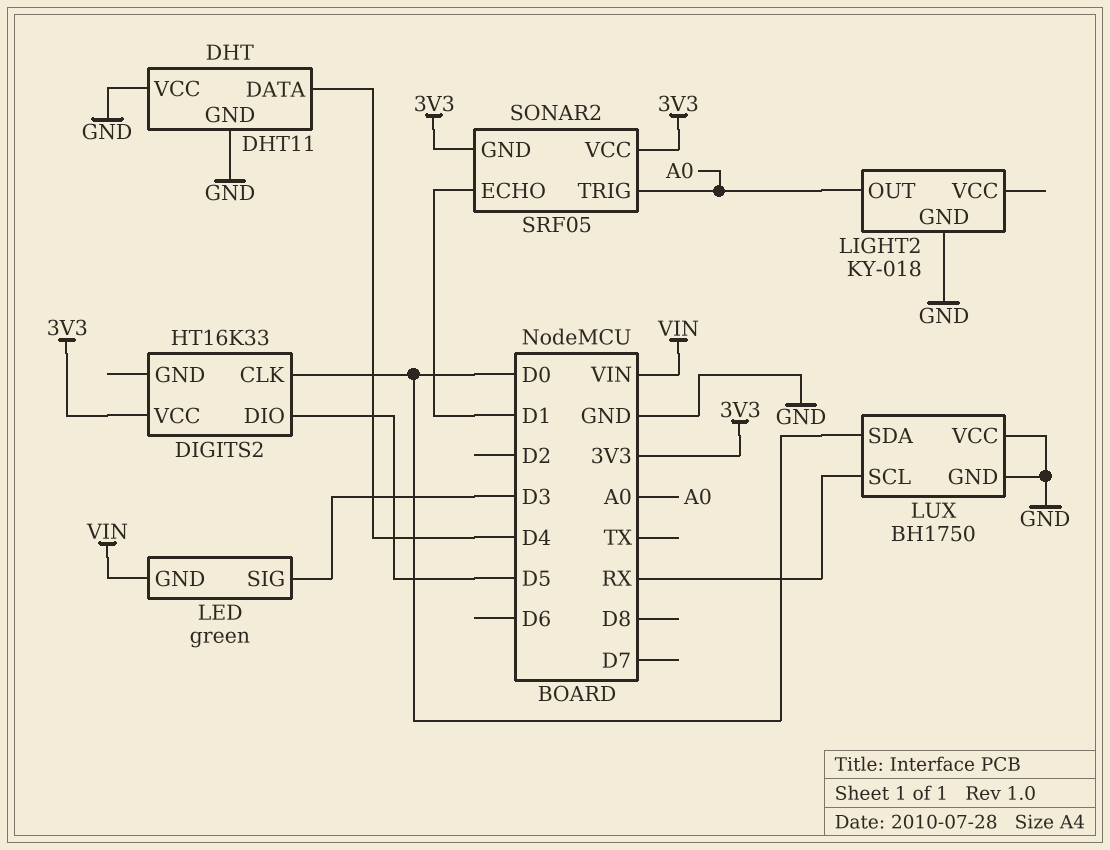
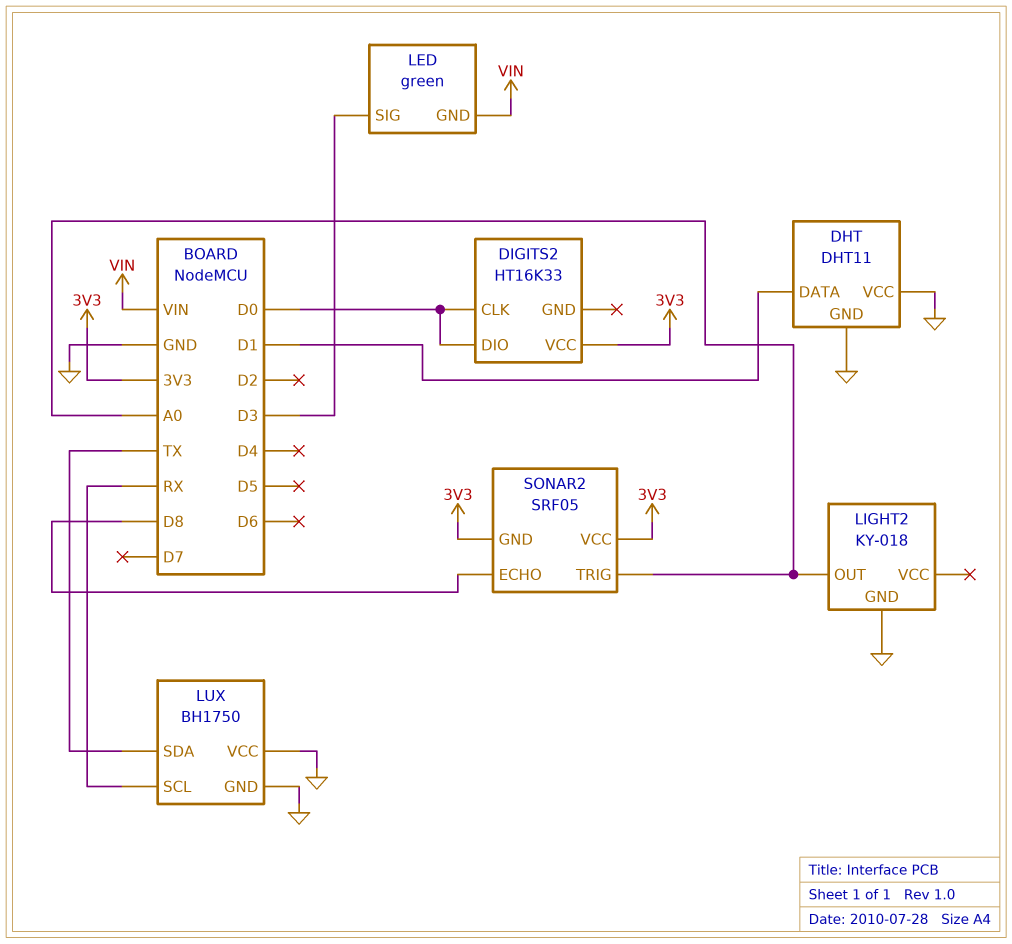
DHT pin DATA: D4 -> D1
DIGITS2 pin DIO: D5 -> D0
LUX pin SDA: D0 -> TX
SONAR2 pin ECHO: D1 -> D8

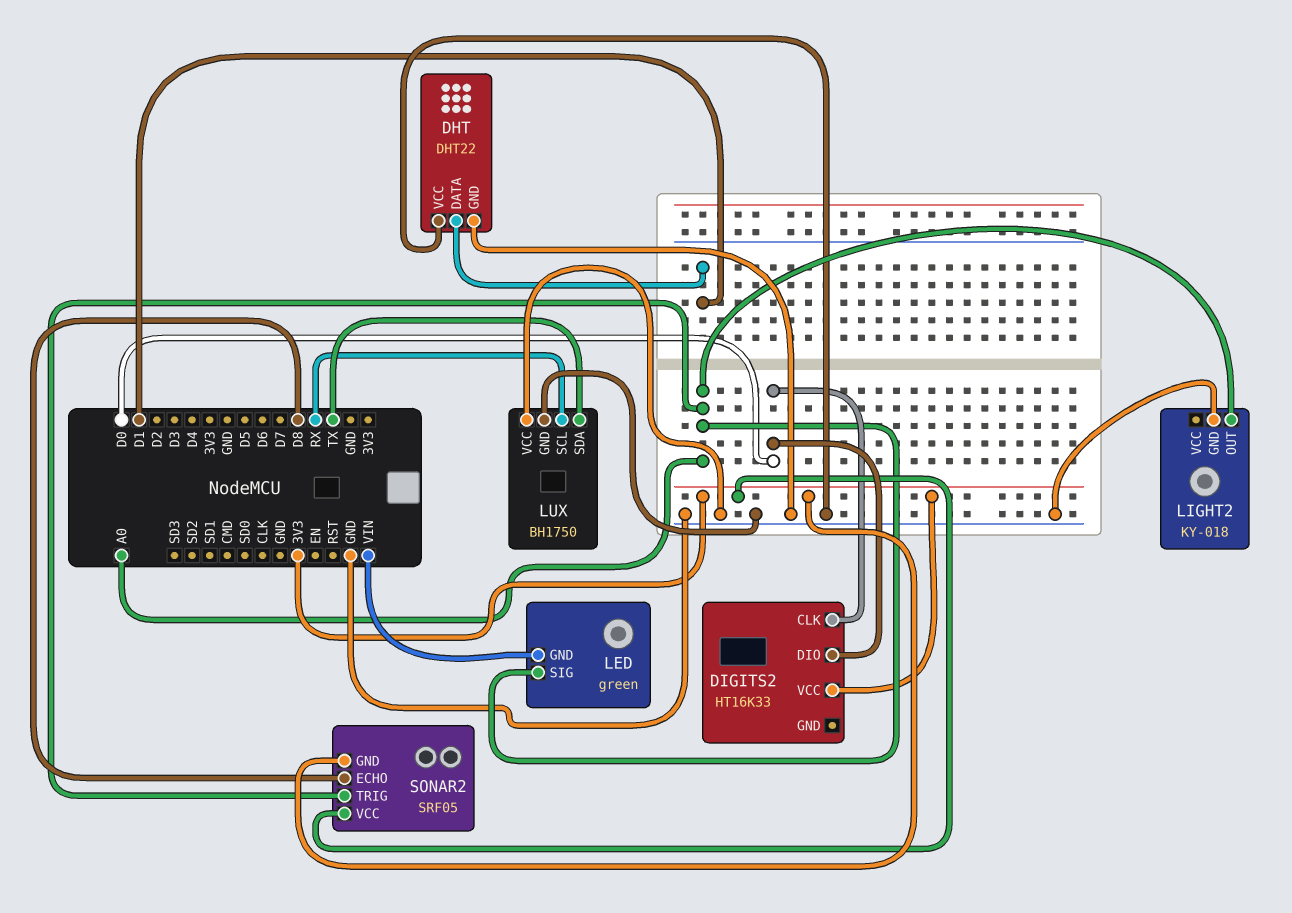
DHT: DHT11 -> DHT22
LED pin SIG: D3 -> A0

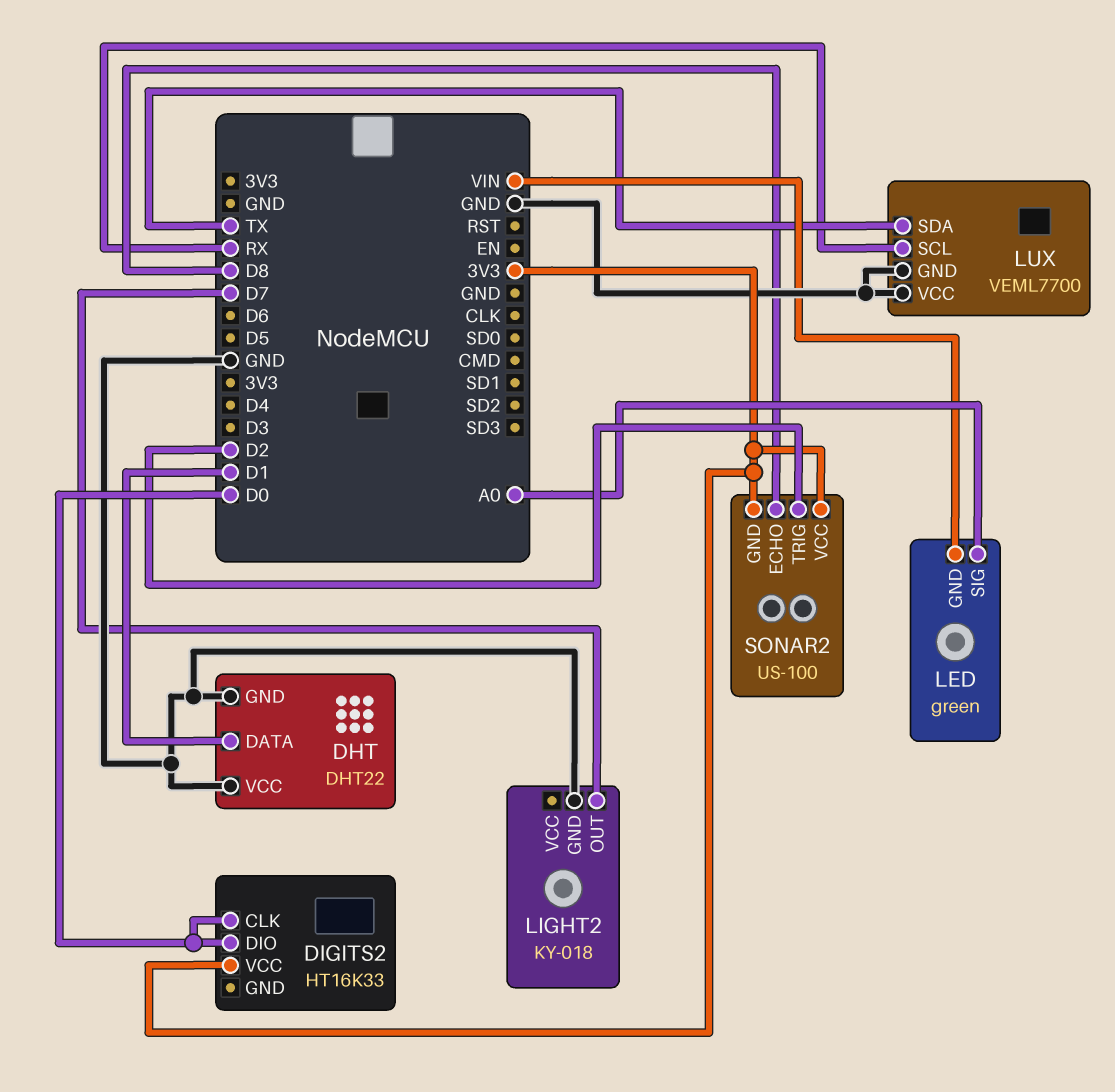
LIGHT2 pin OUT: A0 -> D7
LUX: BH1750 -> VEML7700
SONAR2: SRF05 -> US-100
SONAR2 pin TRIG: A0 -> D2

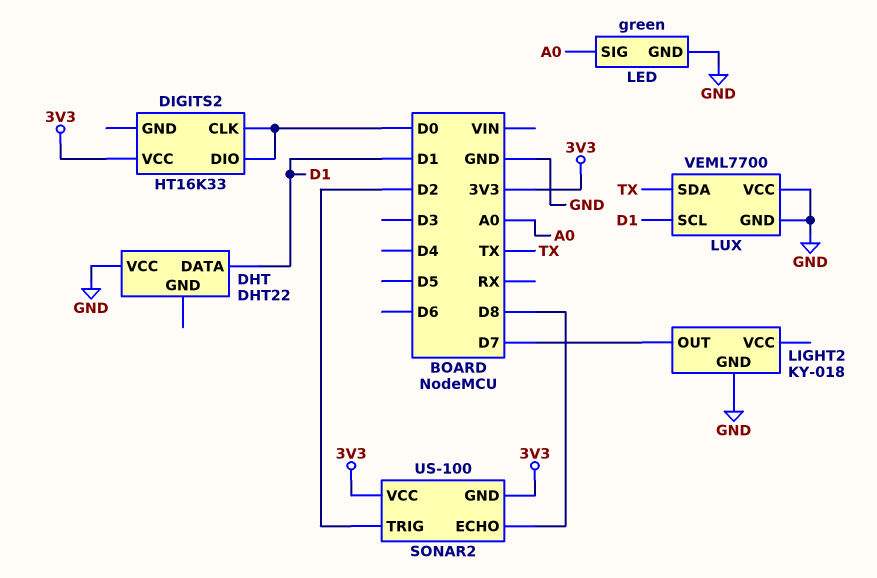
DHT pin GND: GND -> none
LED pin GND: VIN -> GND
LUX pin SCL: RX -> D1

